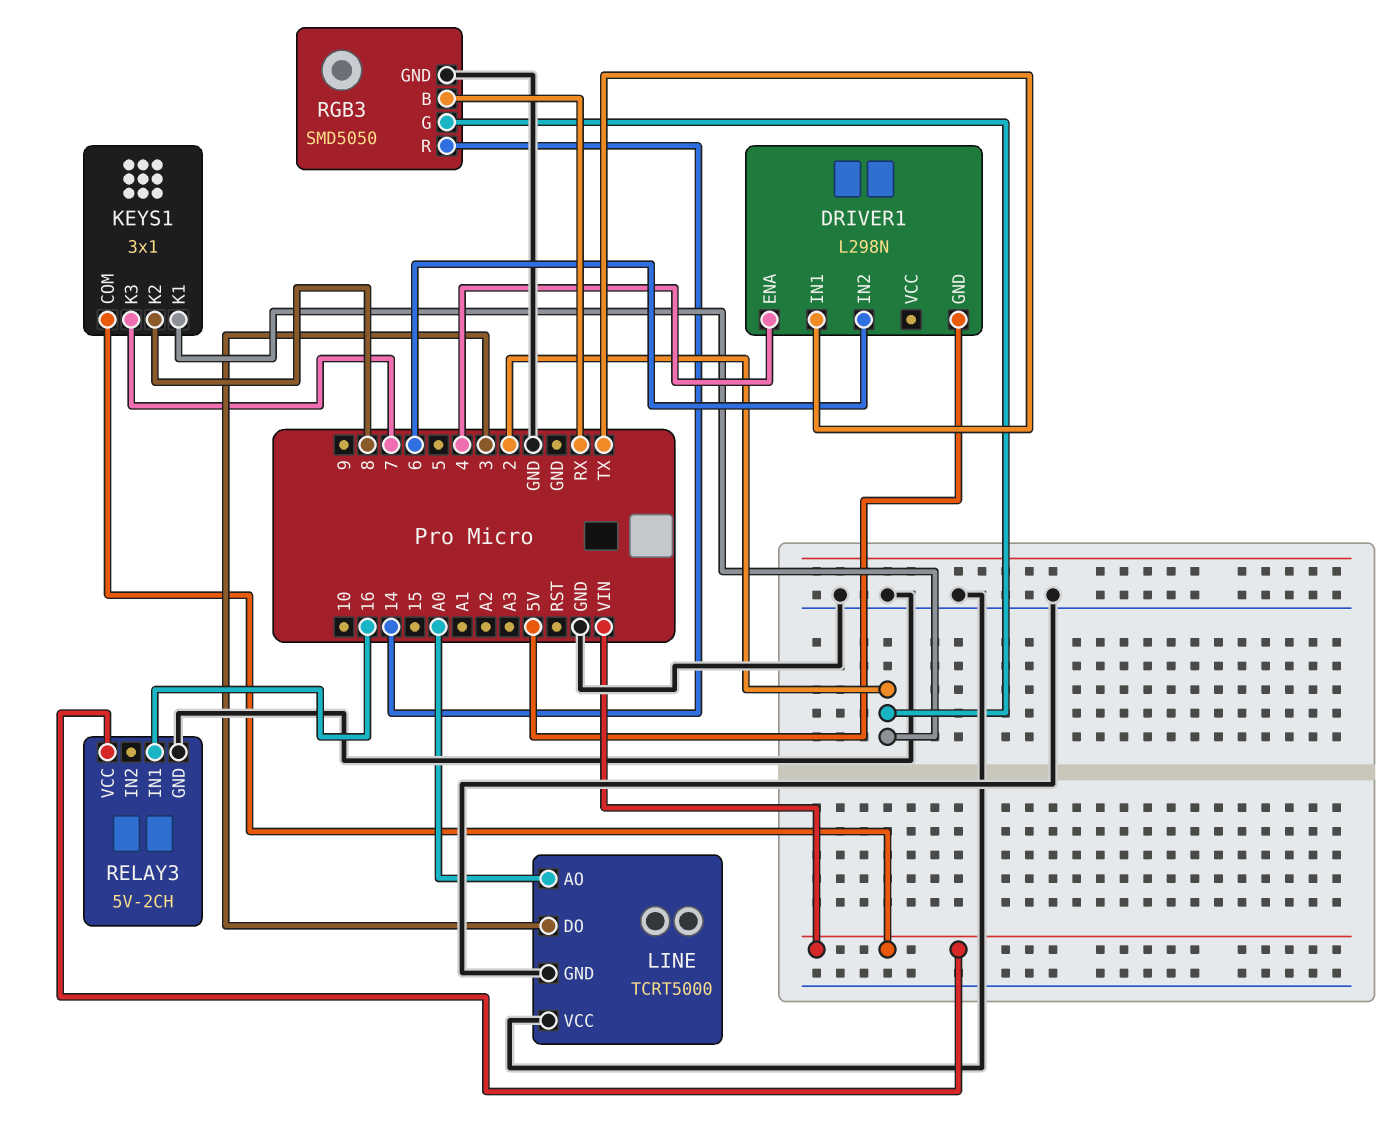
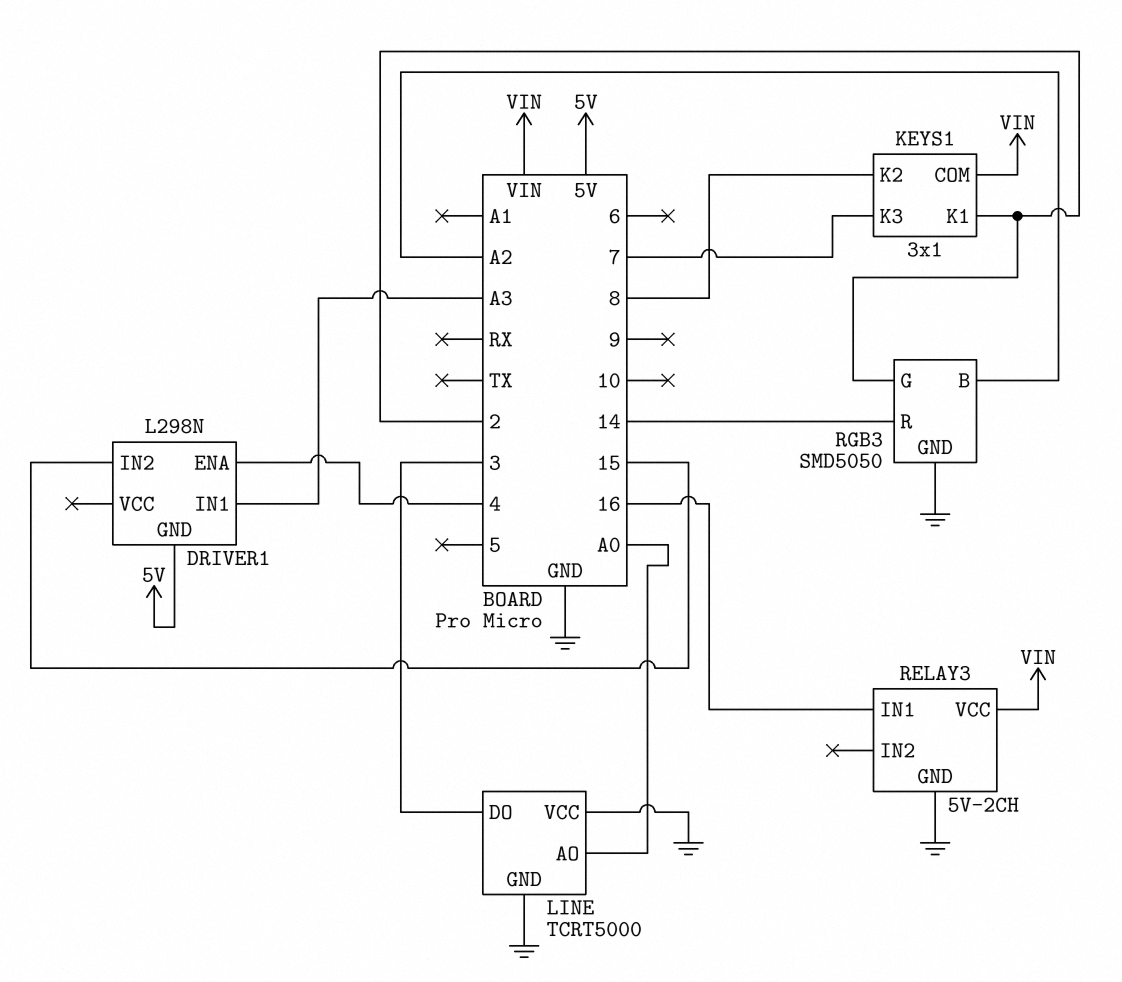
DRIVER1 pin IN1: TX -> A3
DRIVER1 pin IN2: 6 -> 15
RGB3 pin B: RX -> A2

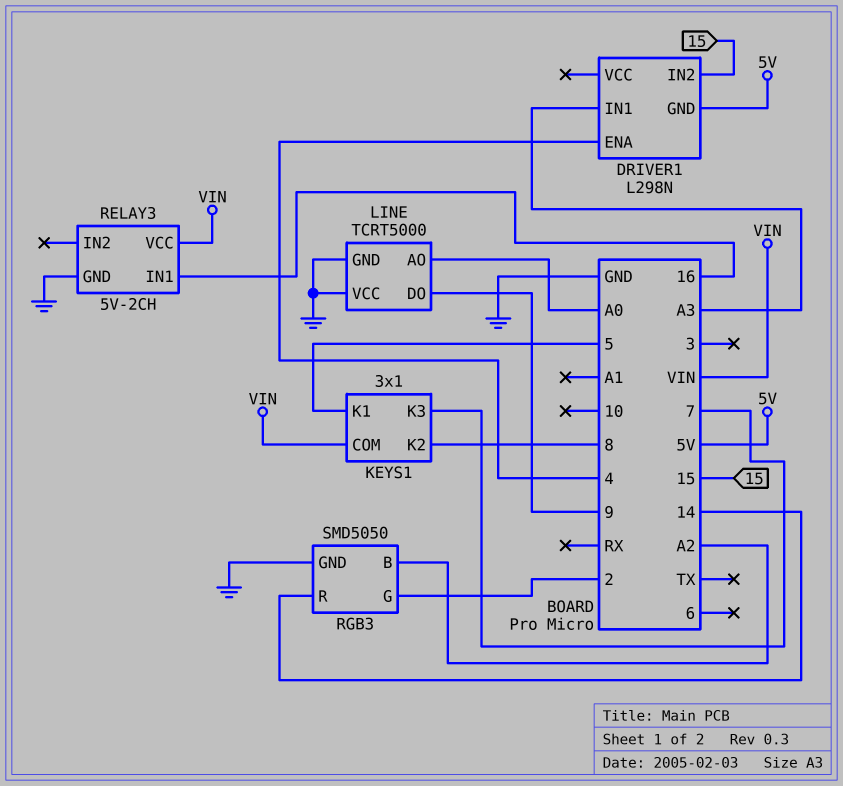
KEYS1 pin K1: 2 -> 5
LINE pin DO: 3 -> 9

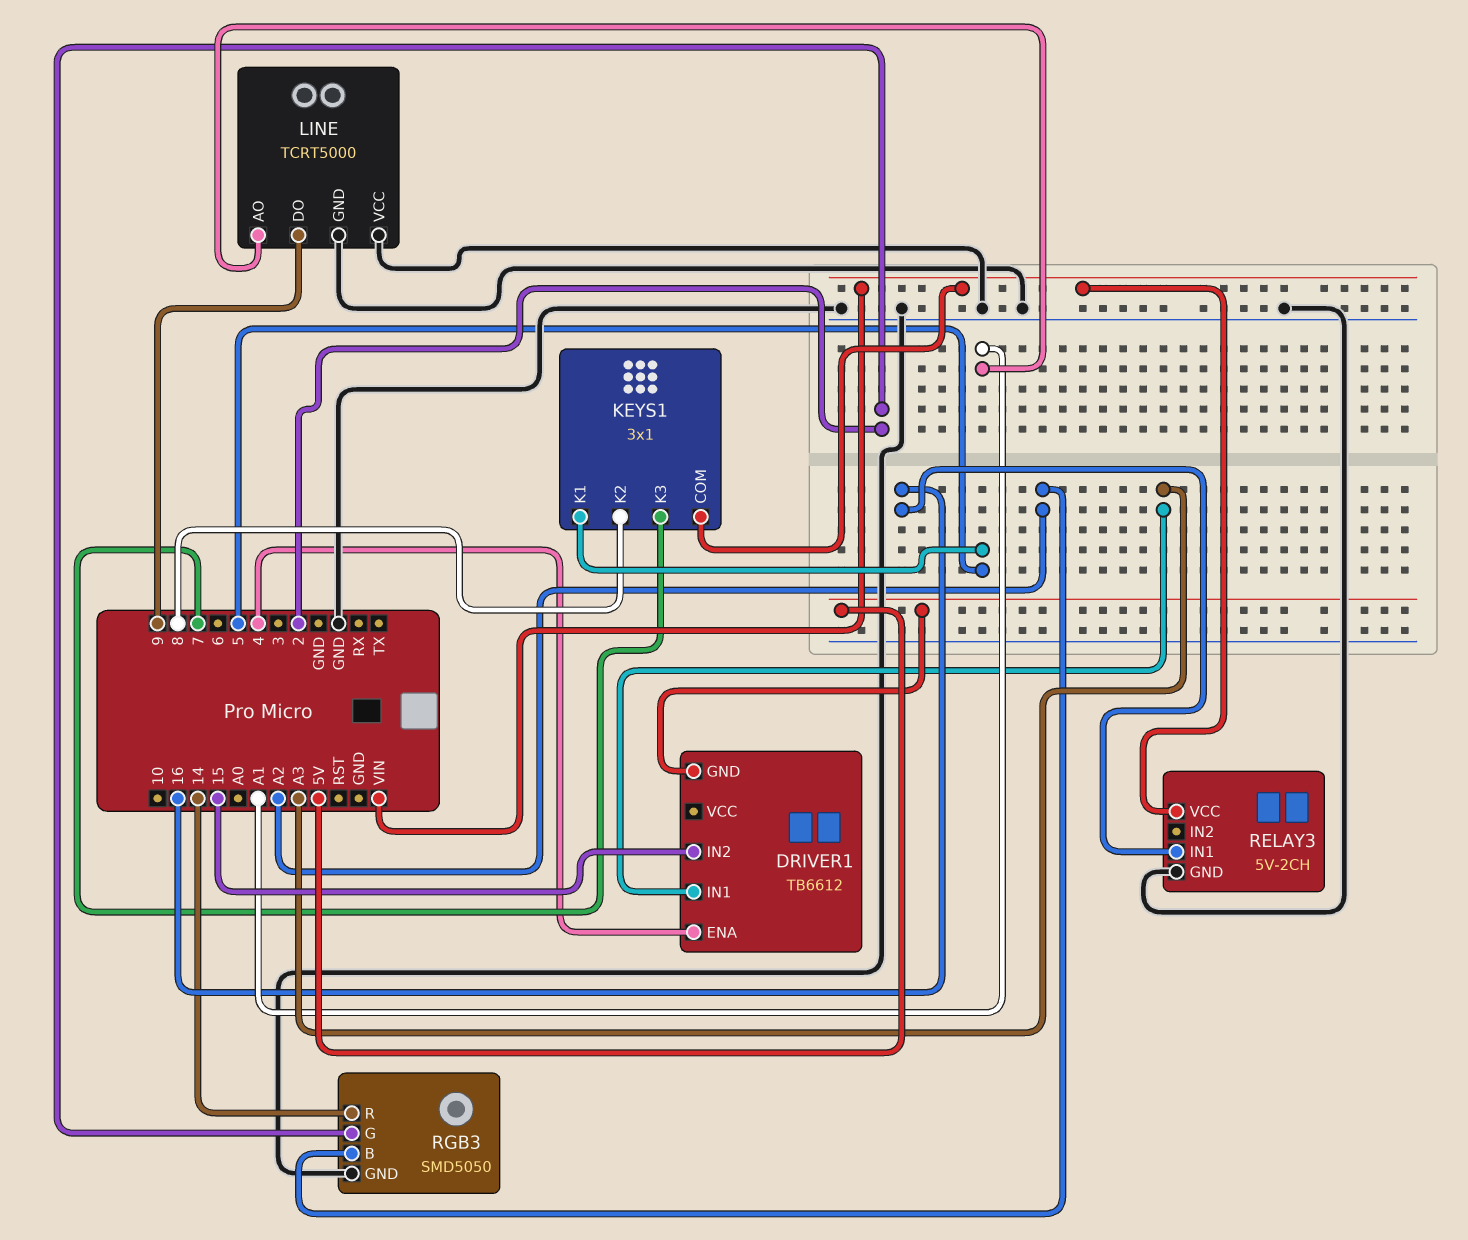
DRIVER1: L298N -> TB6612
LINE pin AO: A0 -> A1

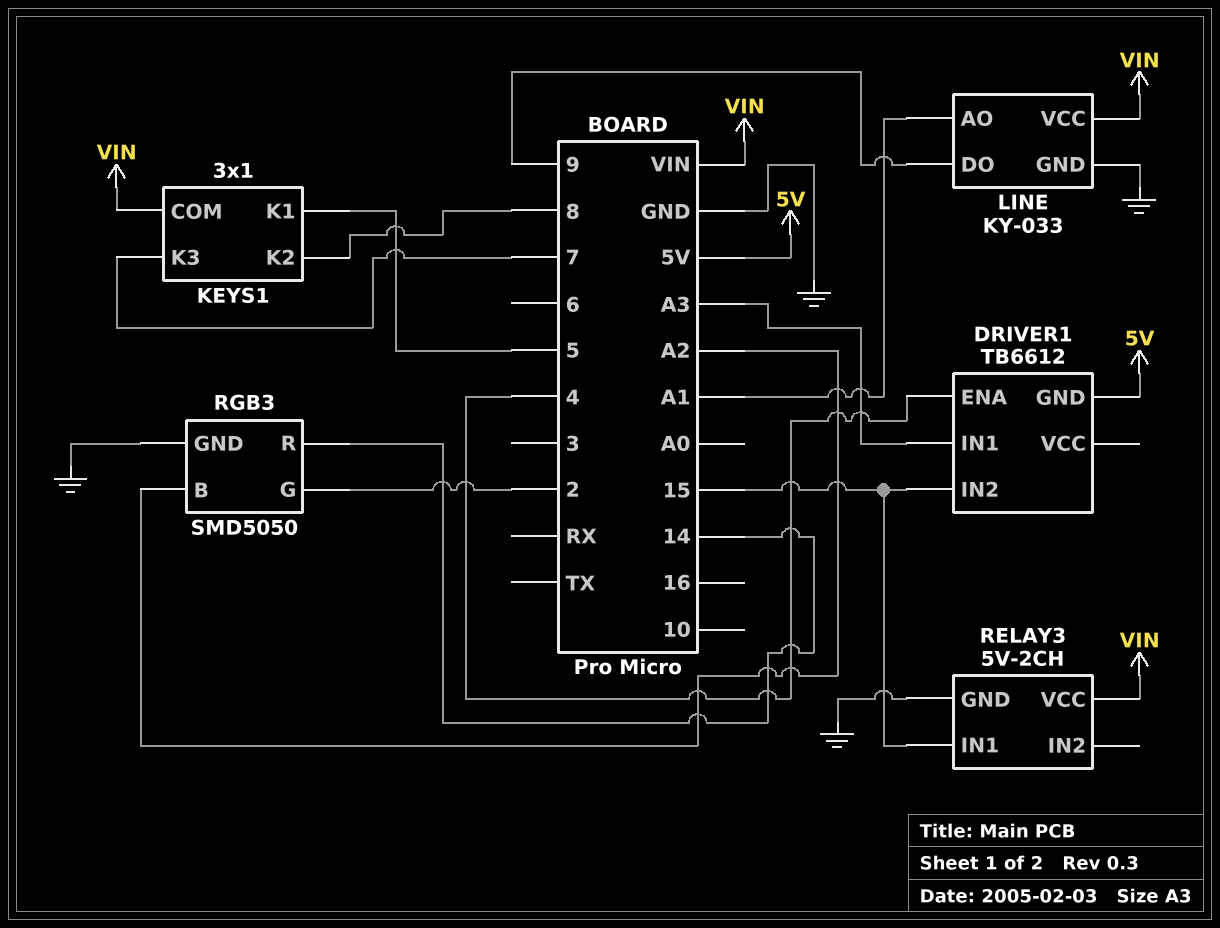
LINE: TCRT5000 -> KY-033
LINE pin VCC: GND -> VIN
RELAY3 pin IN1: 16 -> 15

